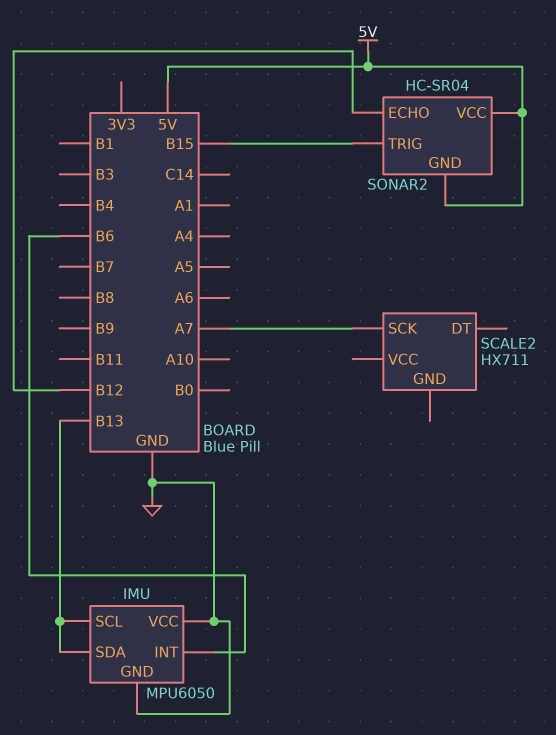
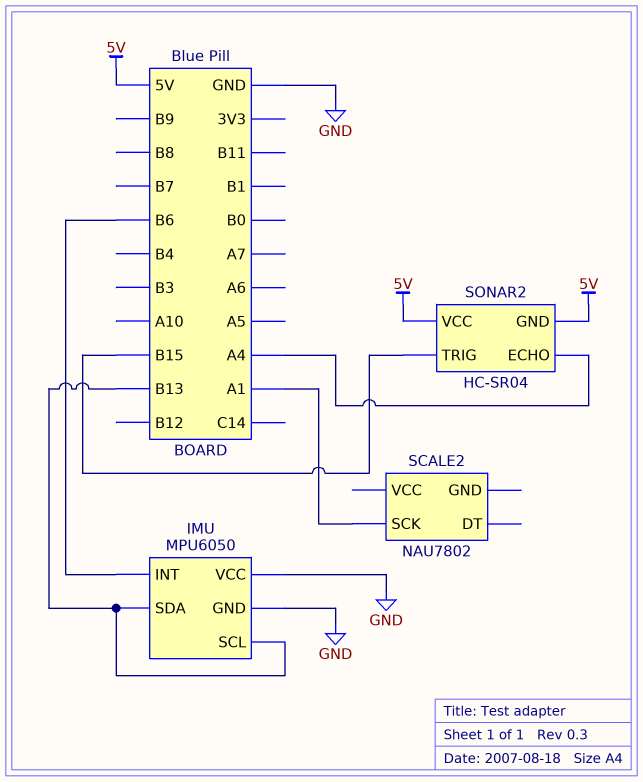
SCALE2: HX711 -> NAU7802
SCALE2 pin SCK: A7 -> A1
SONAR2 pin ECHO: B12 -> A4

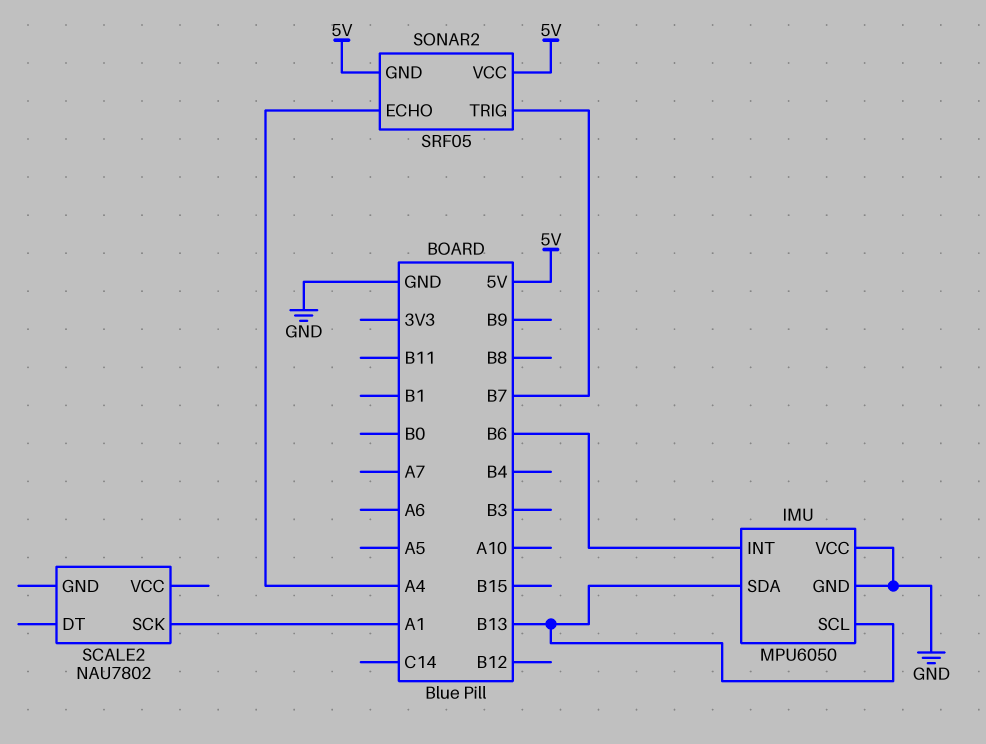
SONAR2: HC-SR04 -> SRF05
SONAR2 pin TRIG: B15 -> B7

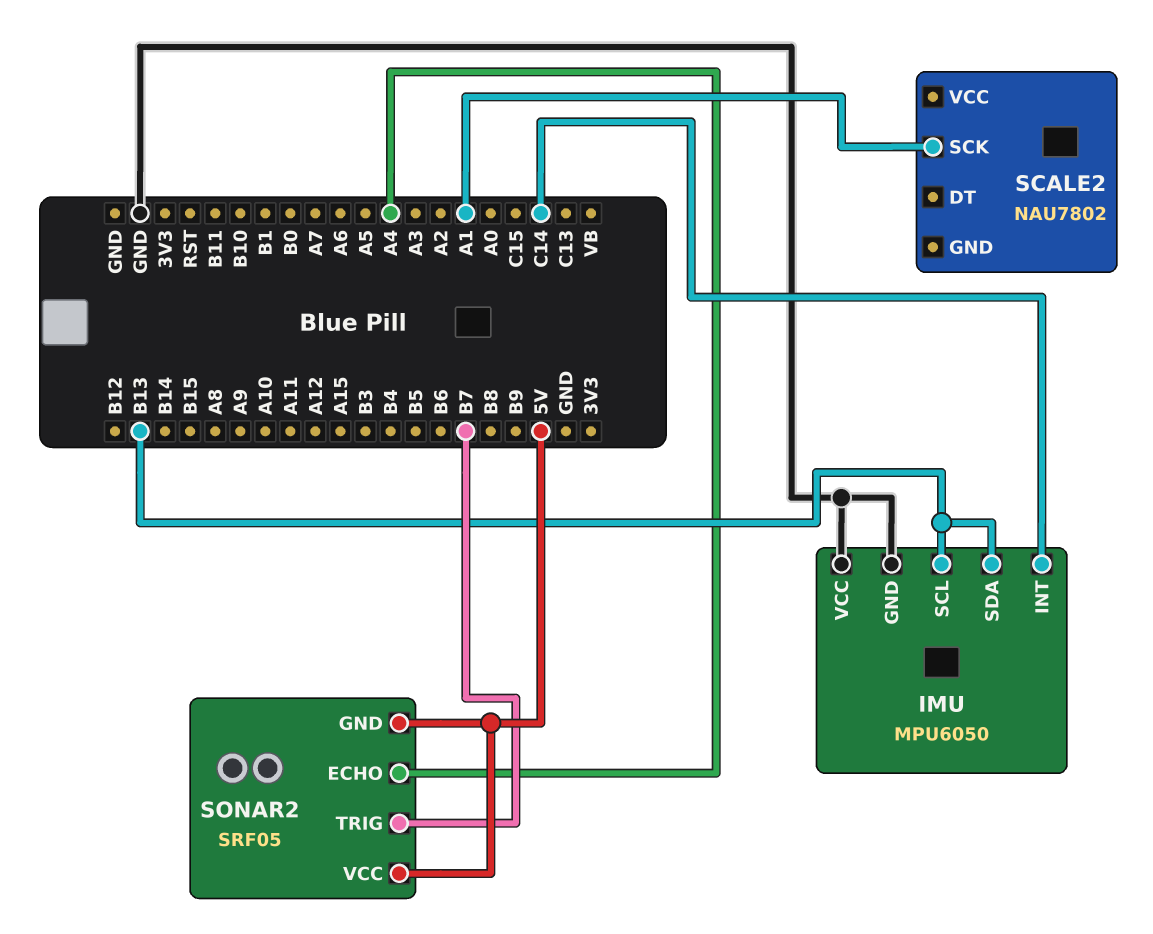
IMU pin INT: B6 -> C14

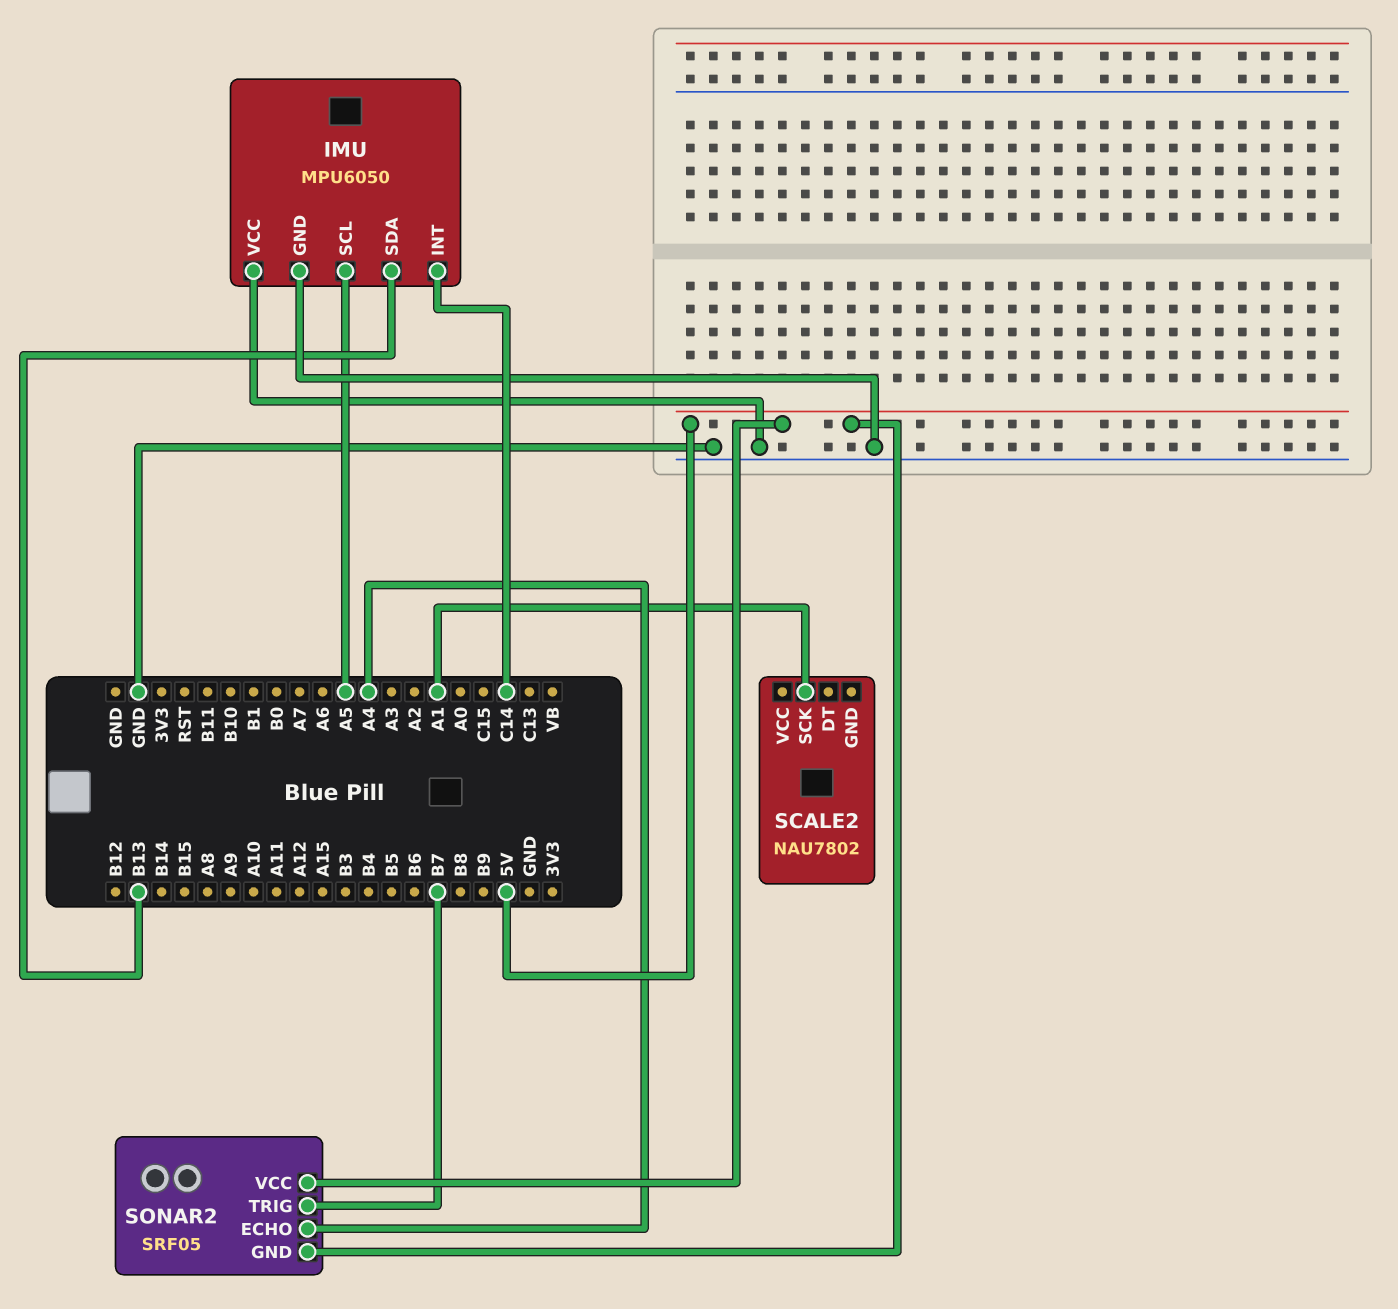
IMU pin SCL: B13 -> A5

